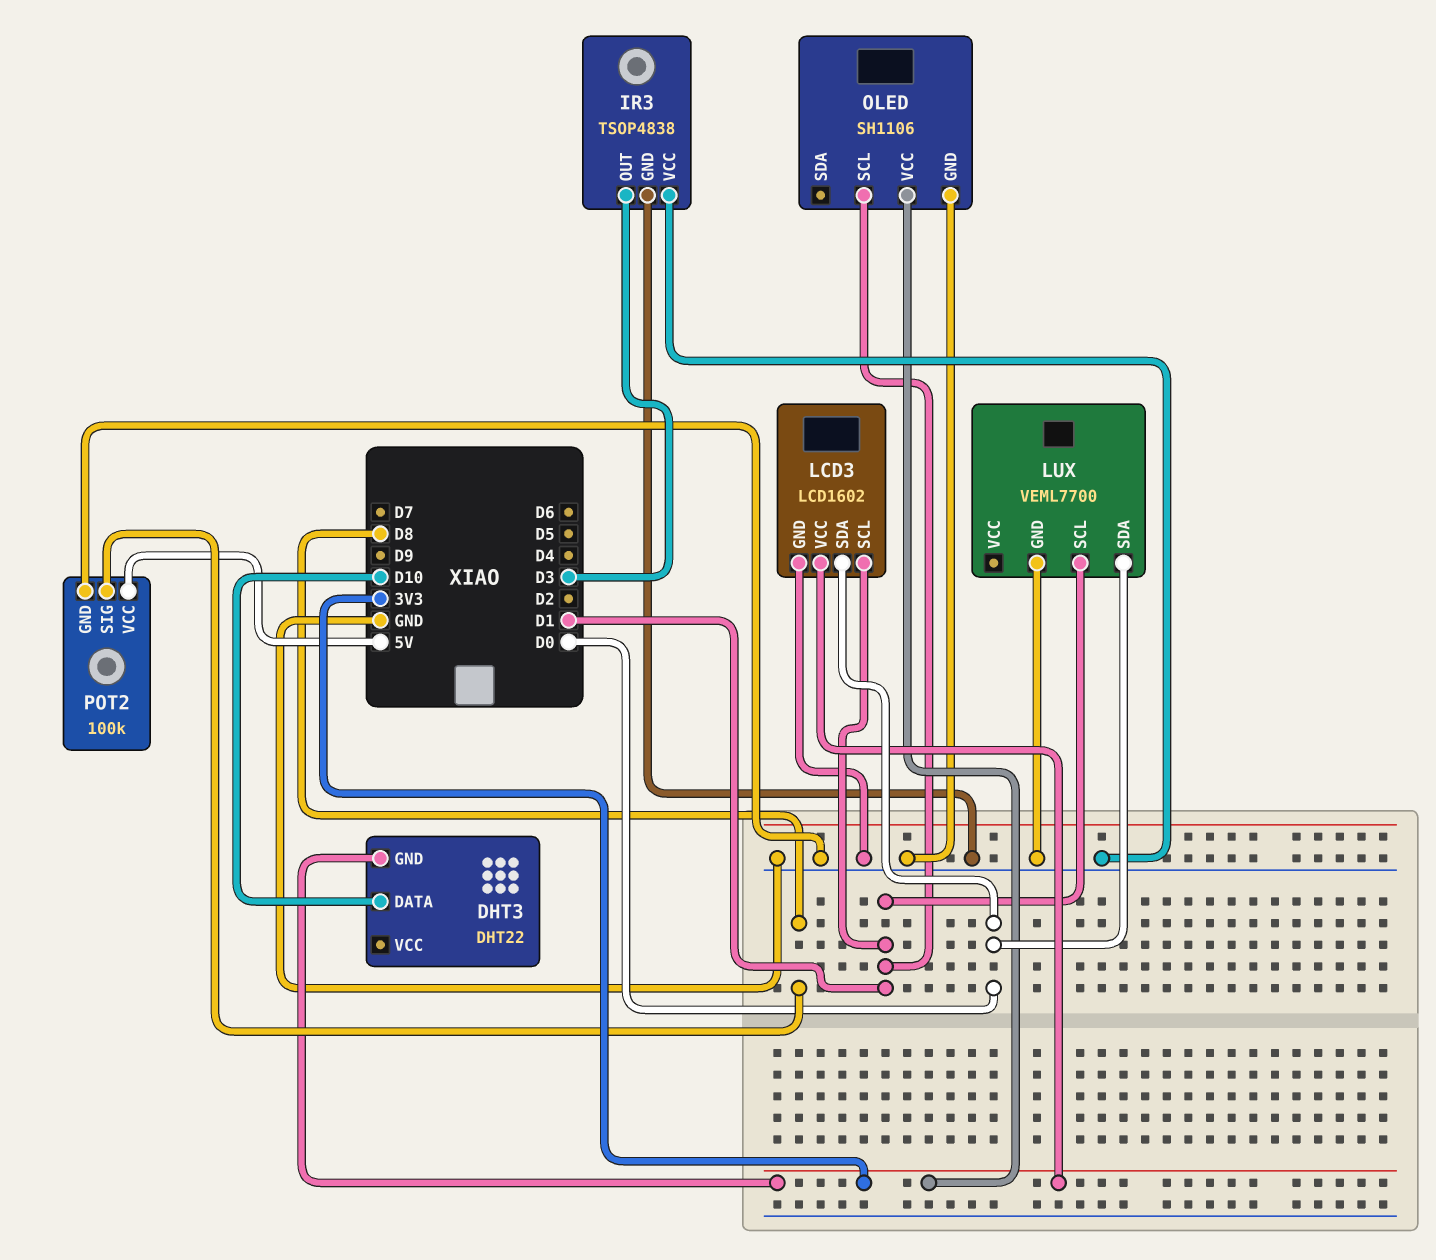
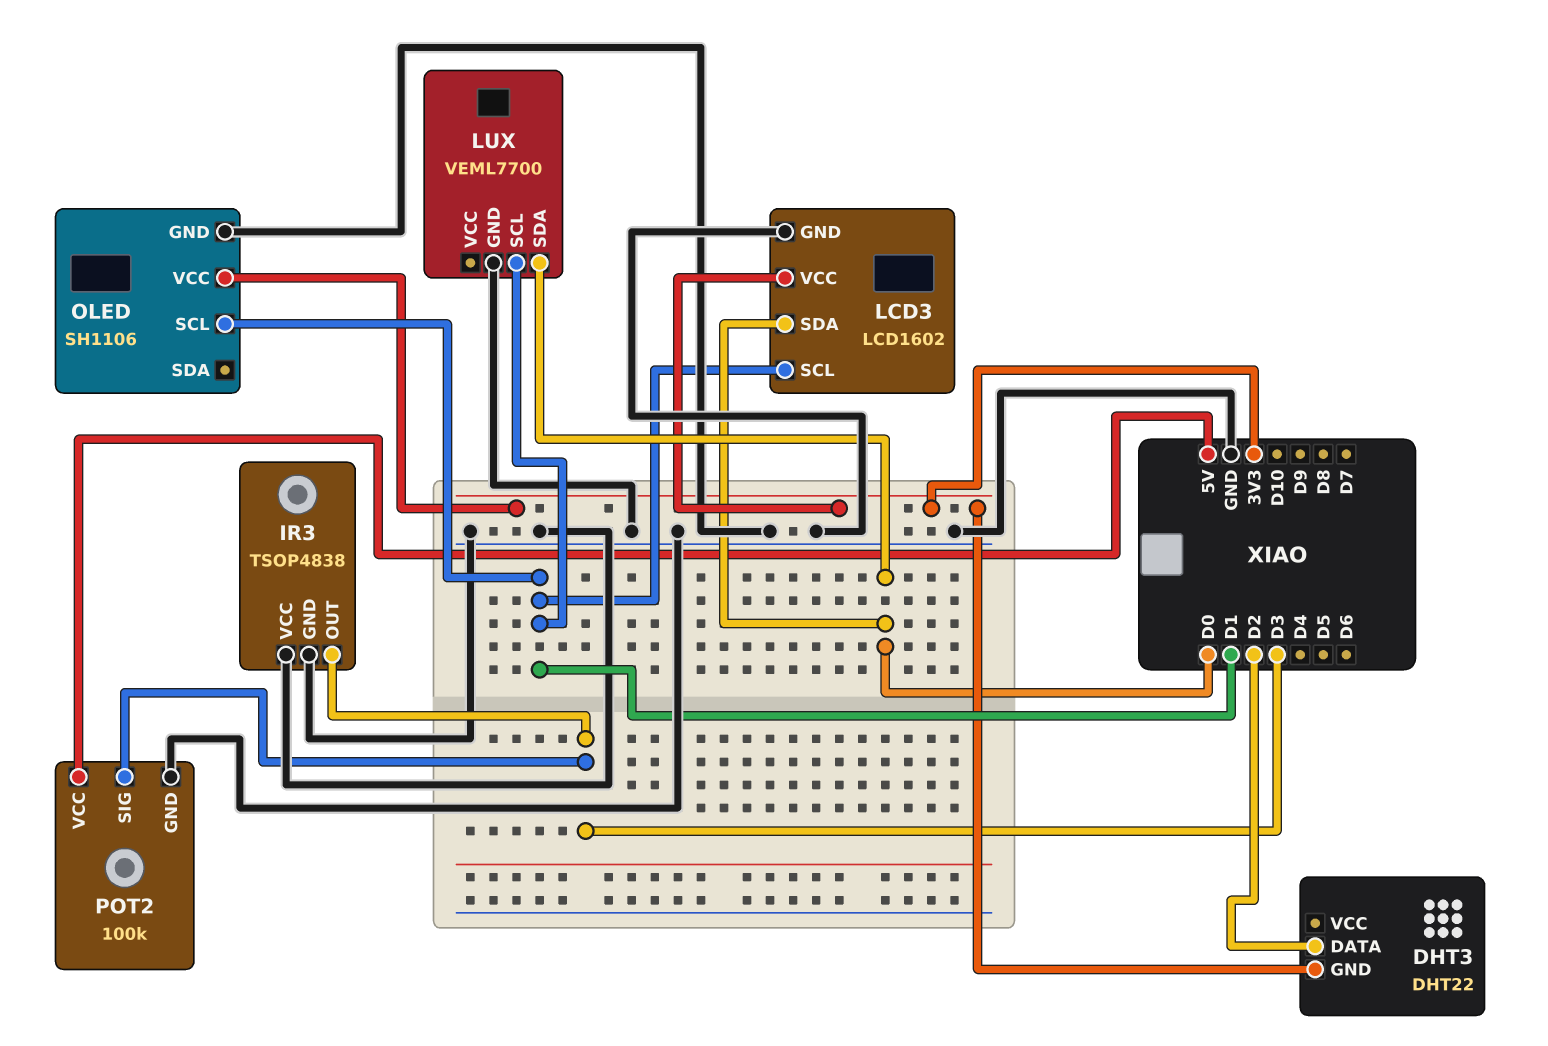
DHT3 pin DATA: D10 -> D2
POT2 pin SIG: D8 -> D3

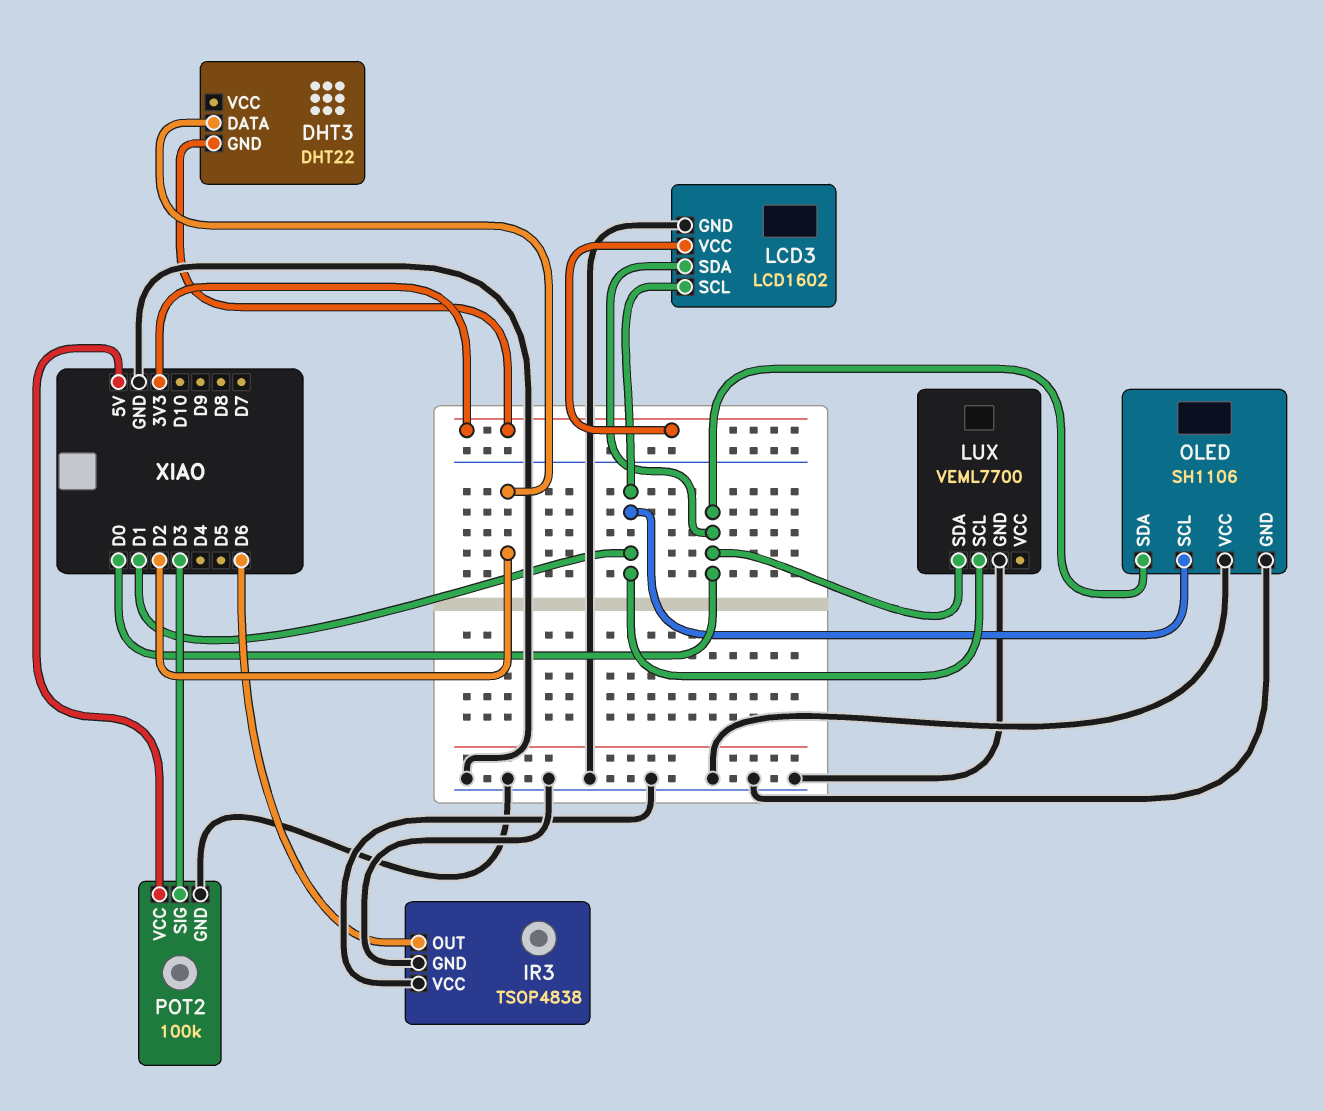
IR3 pin OUT: D3 -> D6
OLED pin SDA: none -> D0
OLED pin VCC: 3V3 -> GND

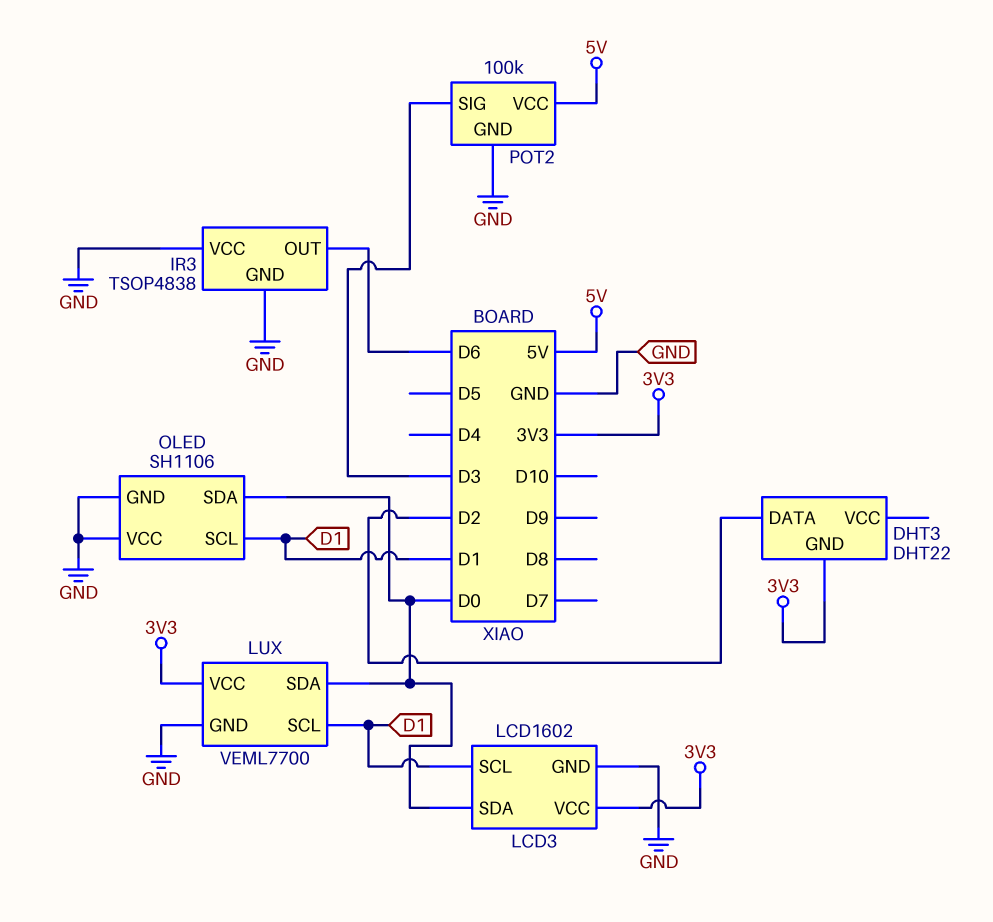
LUX pin VCC: none -> 3V3

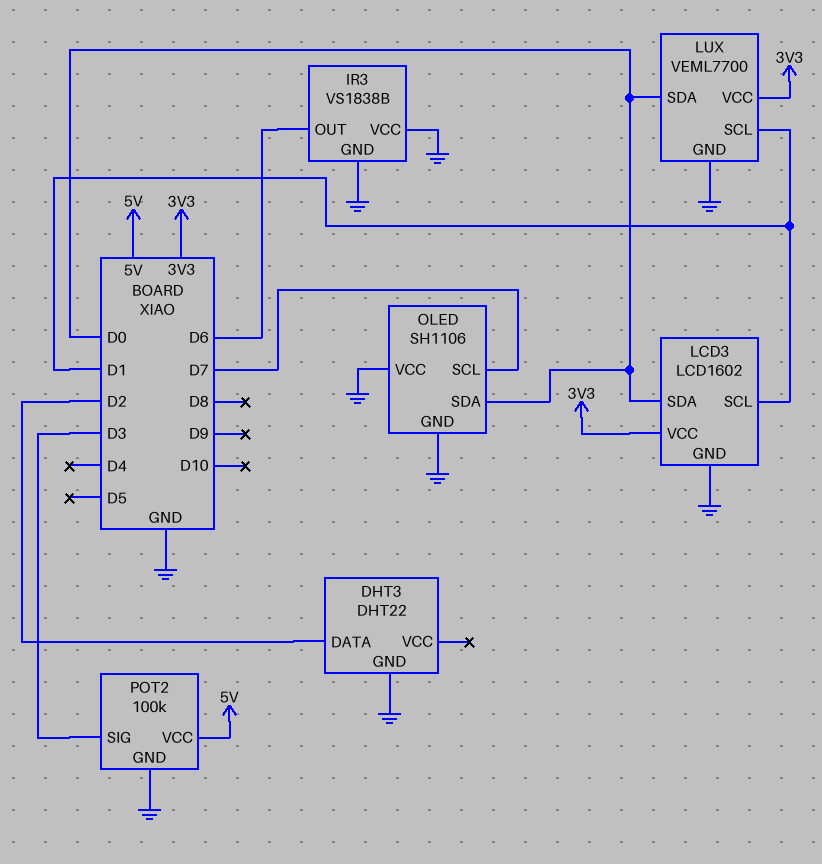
DHT3 pin GND: 3V3 -> GND
IR3: TSOP4838 -> VS1838B
OLED pin SCL: D1 -> D7

